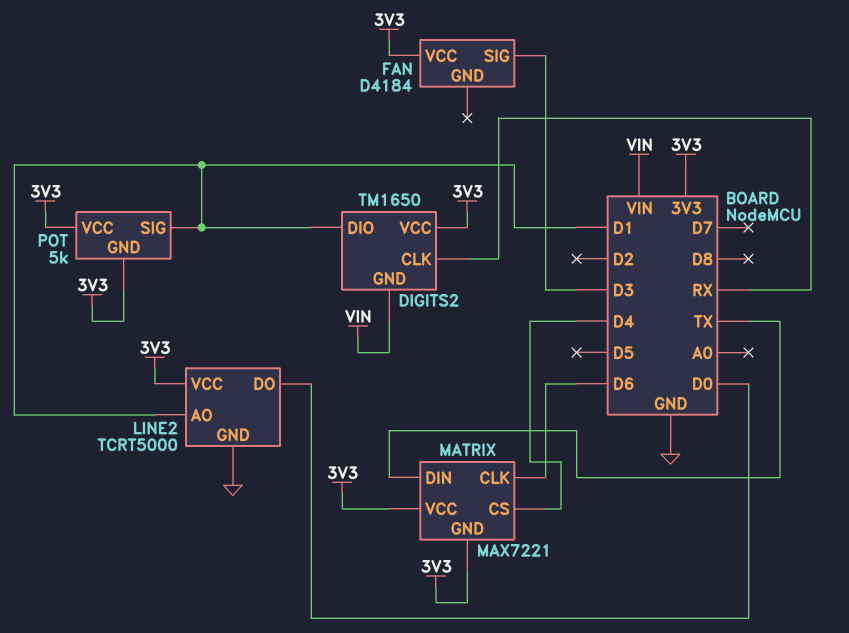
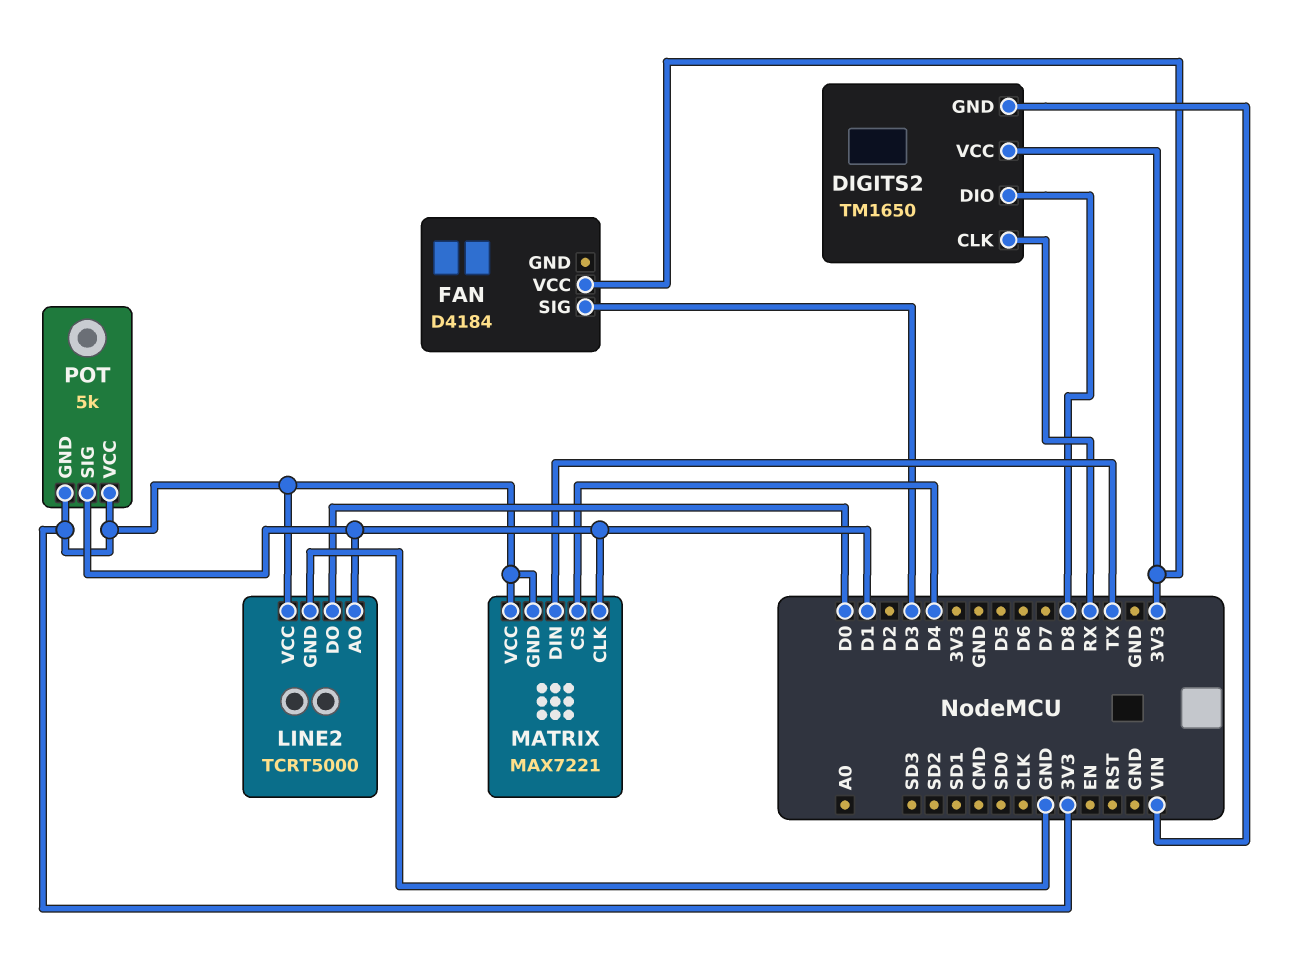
DIGITS2 pin DIO: D1 -> D8
MATRIX pin CLK: D6 -> D1

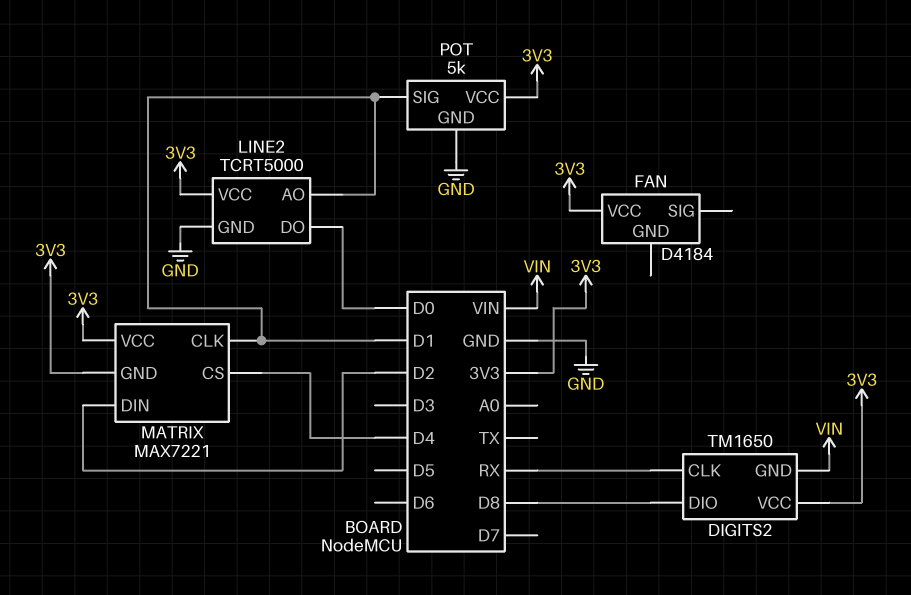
FAN pin SIG: D3 -> none
MATRIX pin DIN: TX -> D2
POT pin GND: 3V3 -> GND

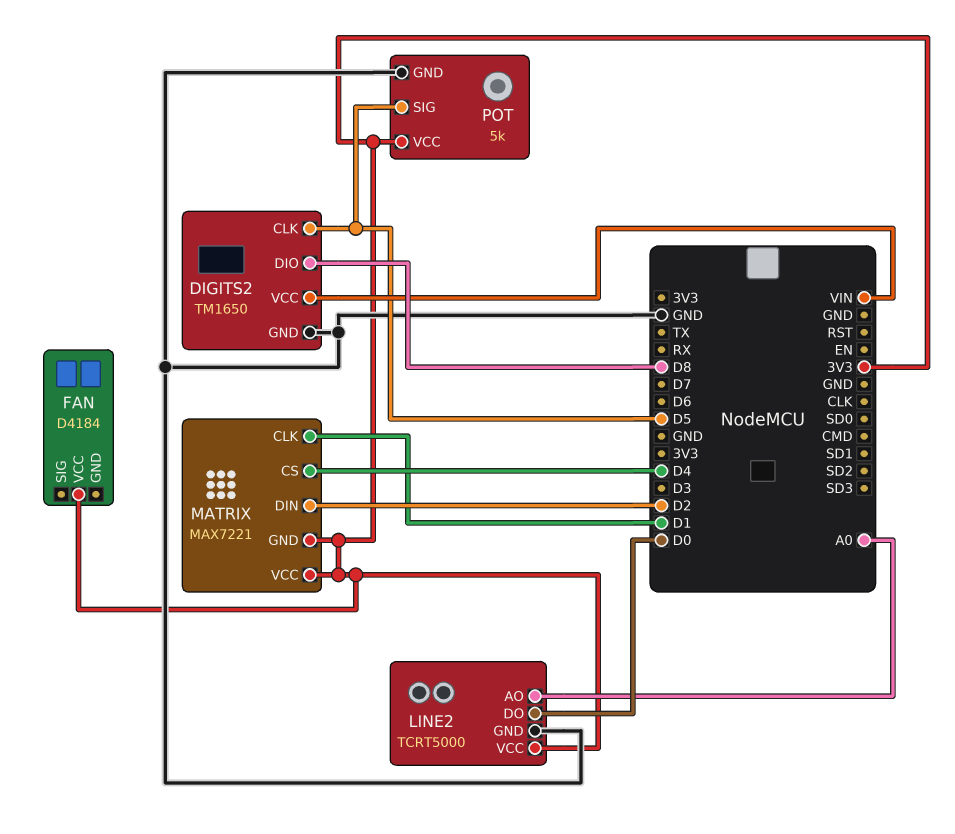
DIGITS2 pin CLK: RX -> D5
DIGITS2 pin GND: VIN -> GND
DIGITS2 pin VCC: 3V3 -> VIN
LINE2 pin AO: D1 -> A0
POT pin SIG: D1 -> D5

